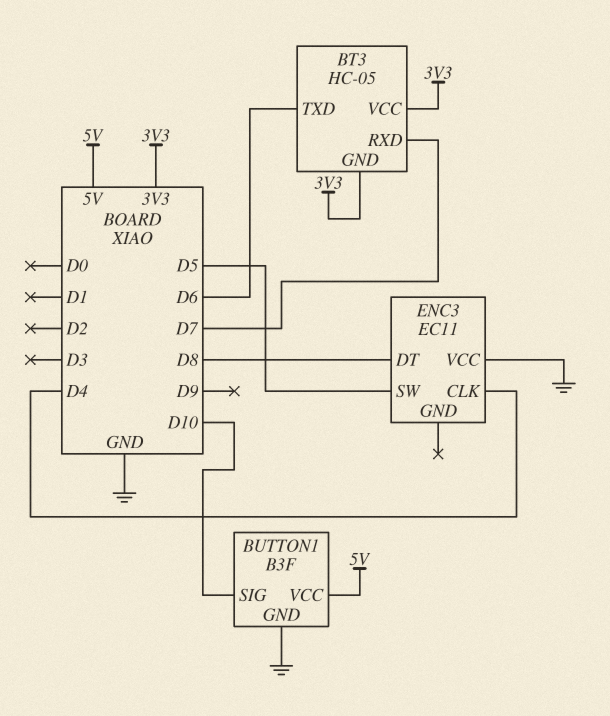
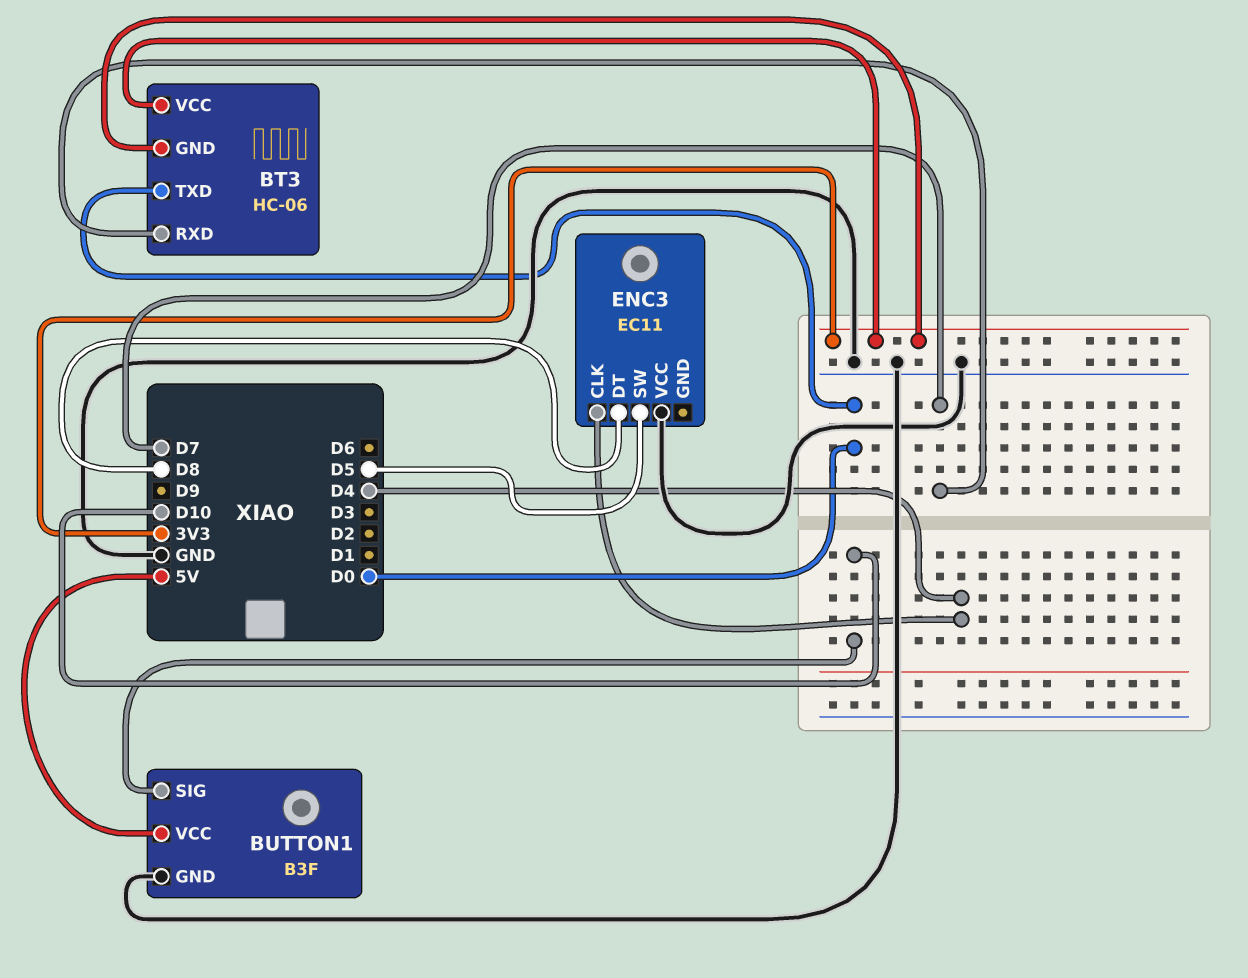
BT3: HC-05 -> HC-06
BT3 pin TXD: D6 -> D0

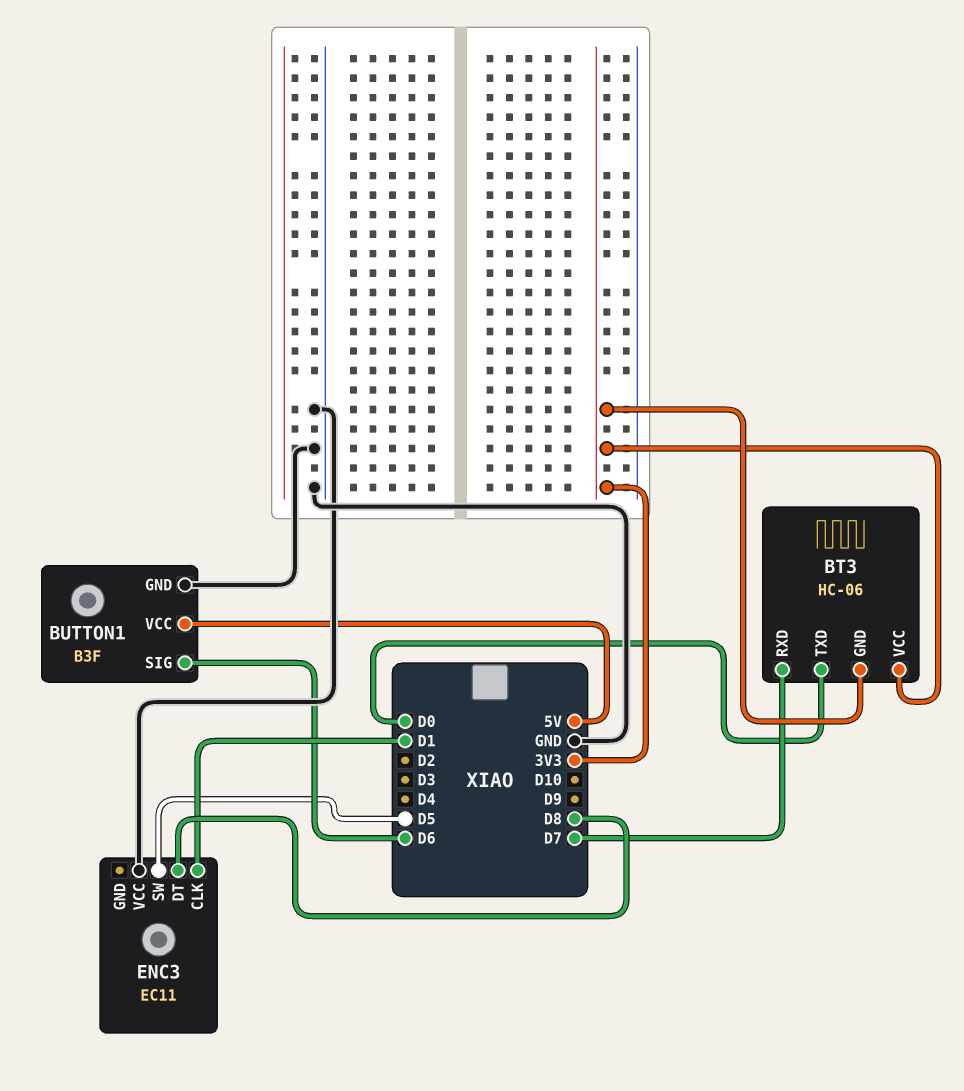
BUTTON1 pin SIG: D10 -> D6
ENC3 pin CLK: D4 -> D1

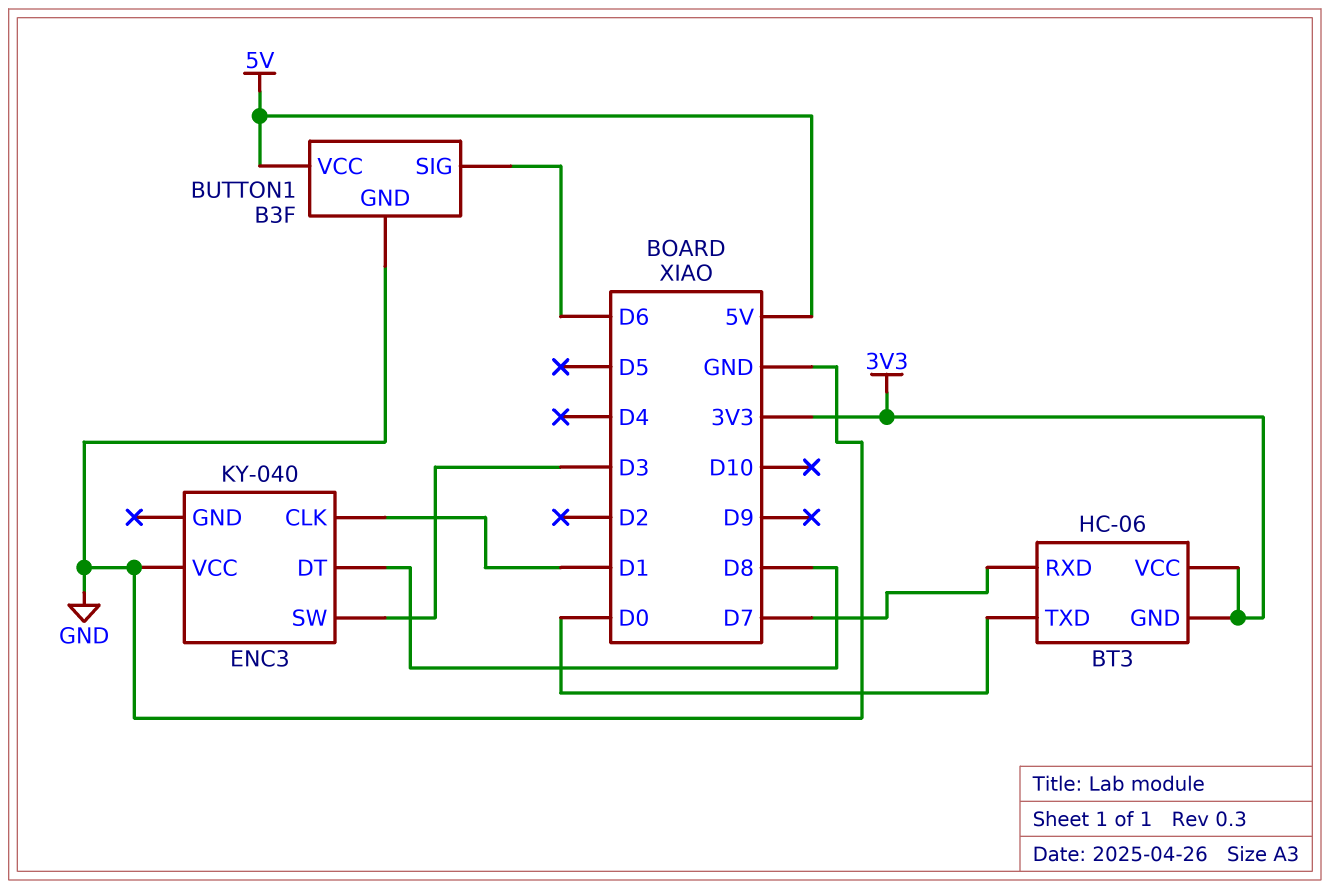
ENC3: EC11 -> KY-040
ENC3 pin SW: D5 -> D3

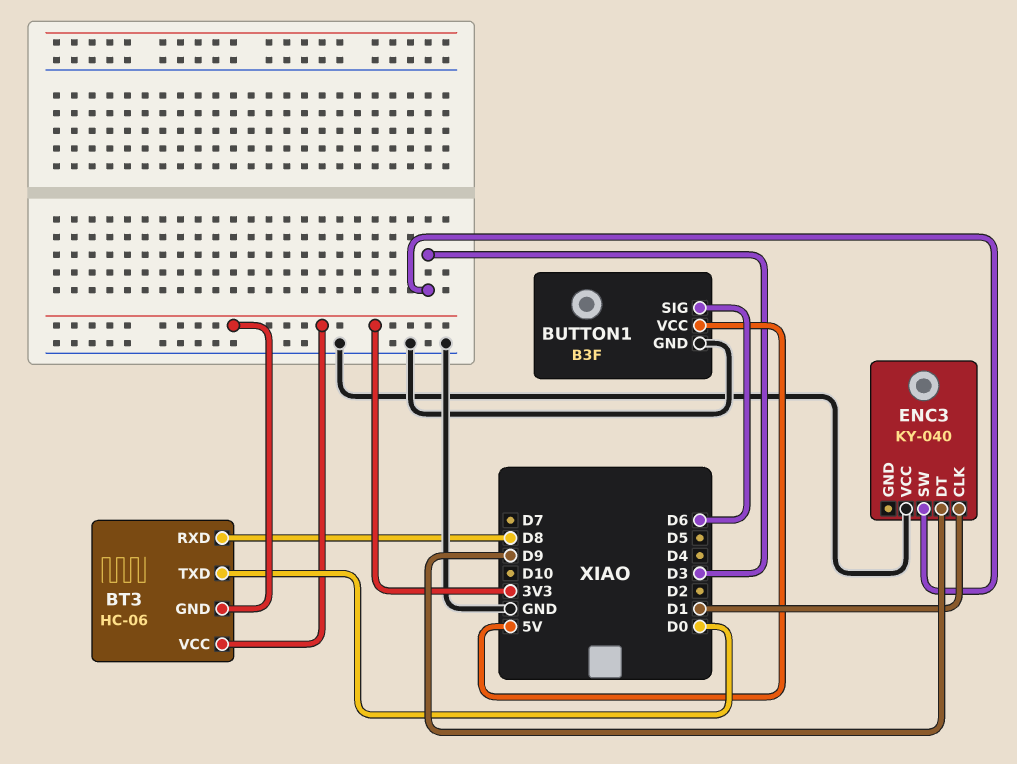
BT3 pin RXD: D7 -> D8
ENC3 pin DT: D8 -> D9

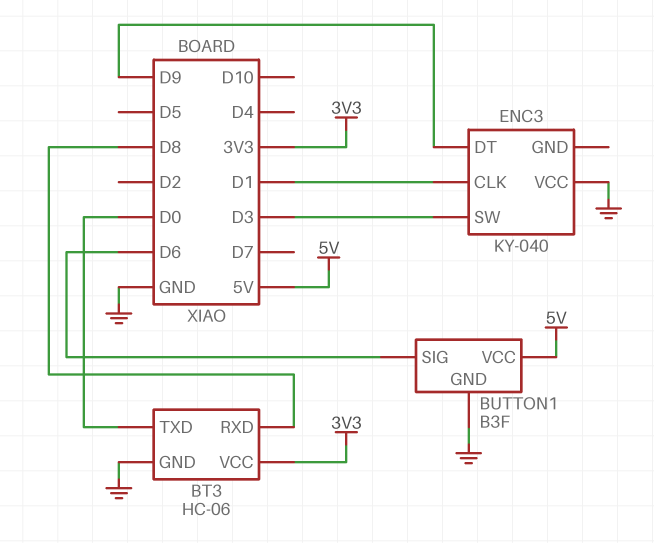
BT3 pin GND: 3V3 -> GND

